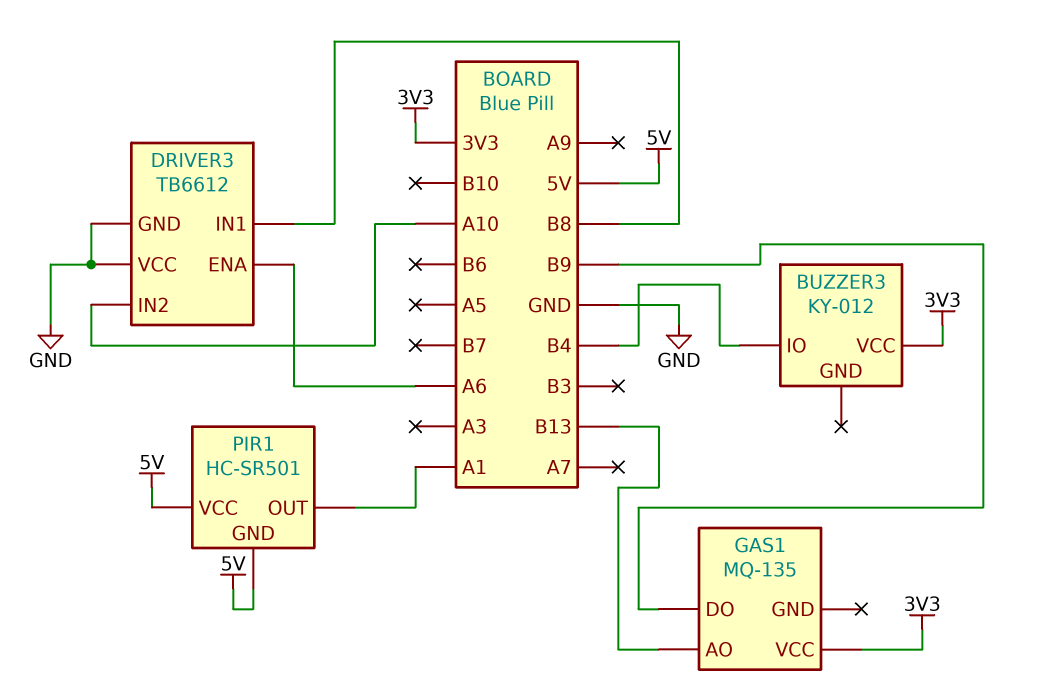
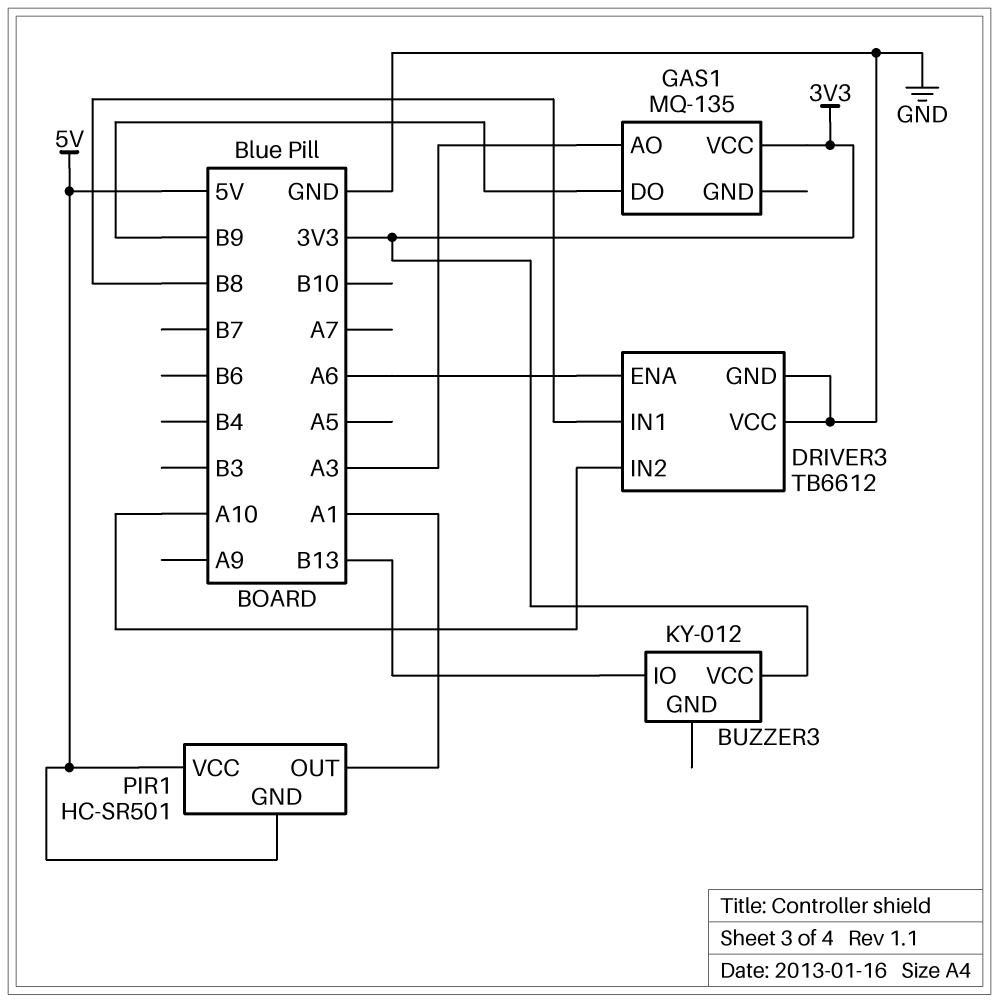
BUZZER3 pin IO: B4 -> B13
GAS1 pin AO: B13 -> A3

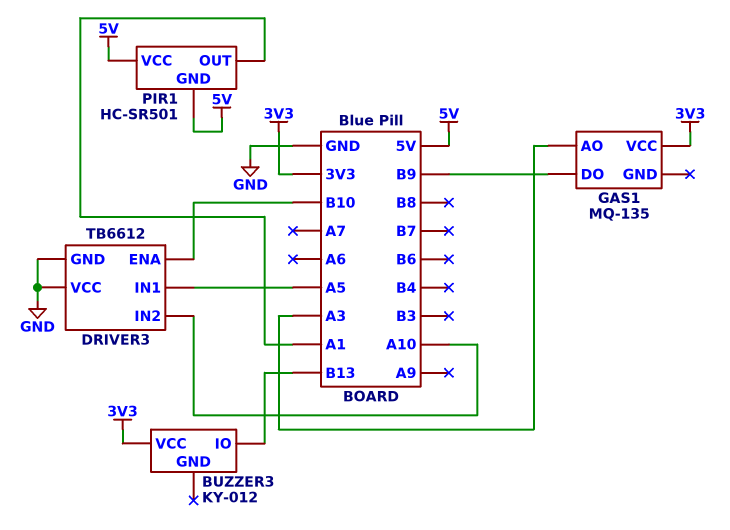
DRIVER3 pin ENA: A6 -> B10
DRIVER3 pin IN1: B8 -> A5

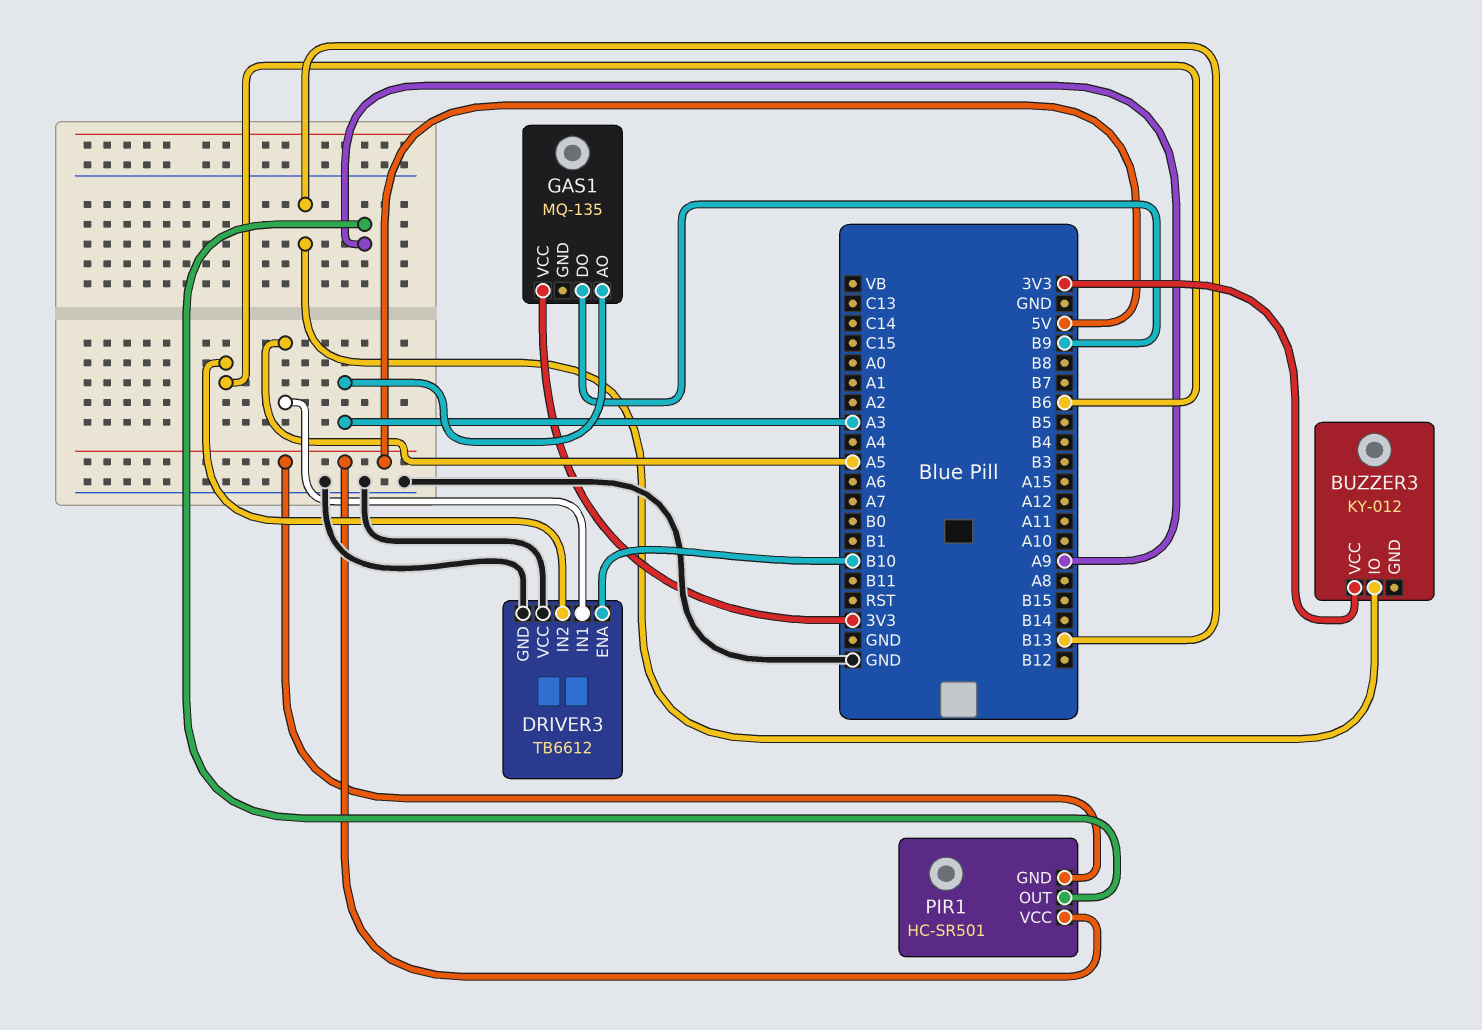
DRIVER3 pin IN2: A10 -> B6
PIR1 pin OUT: A1 -> A9

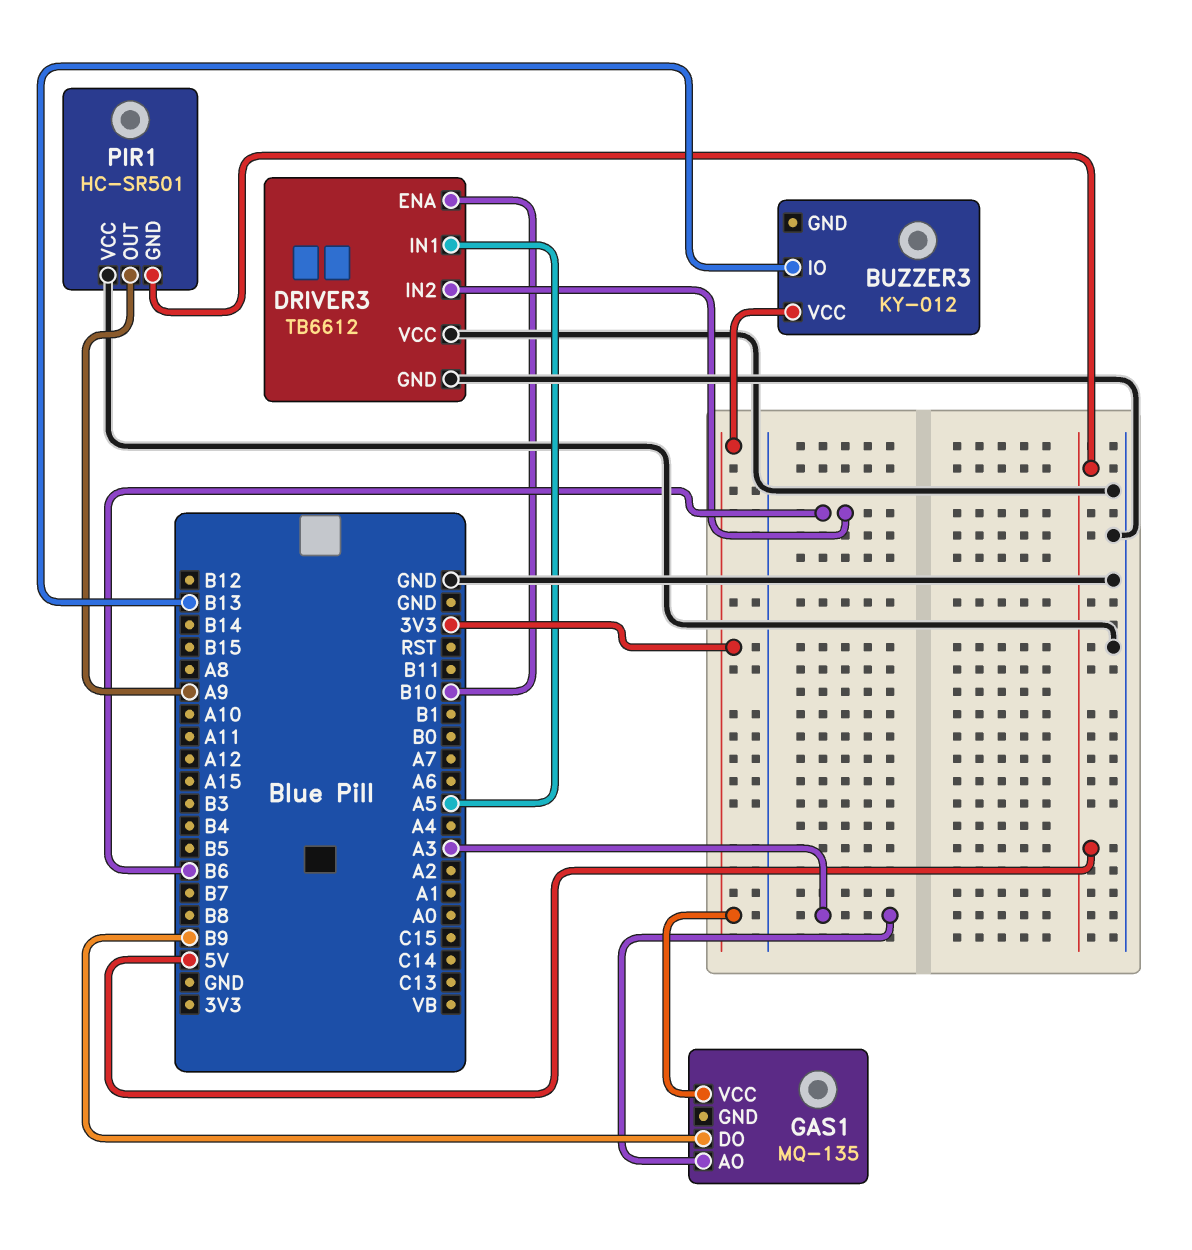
PIR1 pin VCC: 5V -> GND

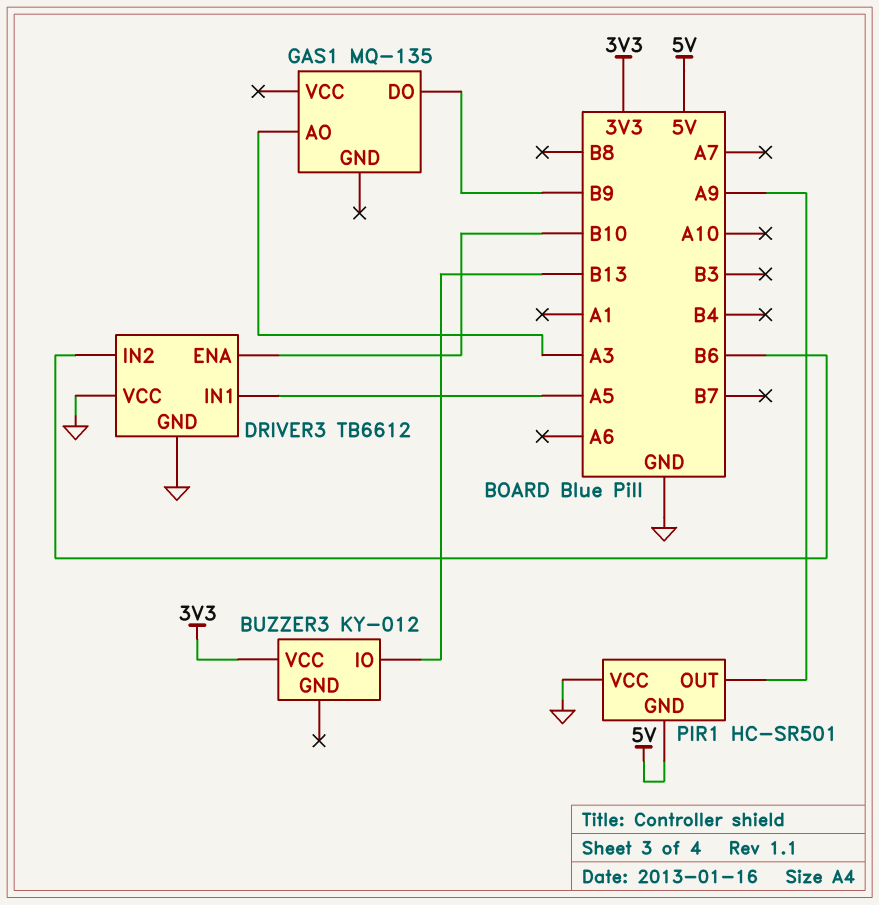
GAS1 pin VCC: 3V3 -> none

